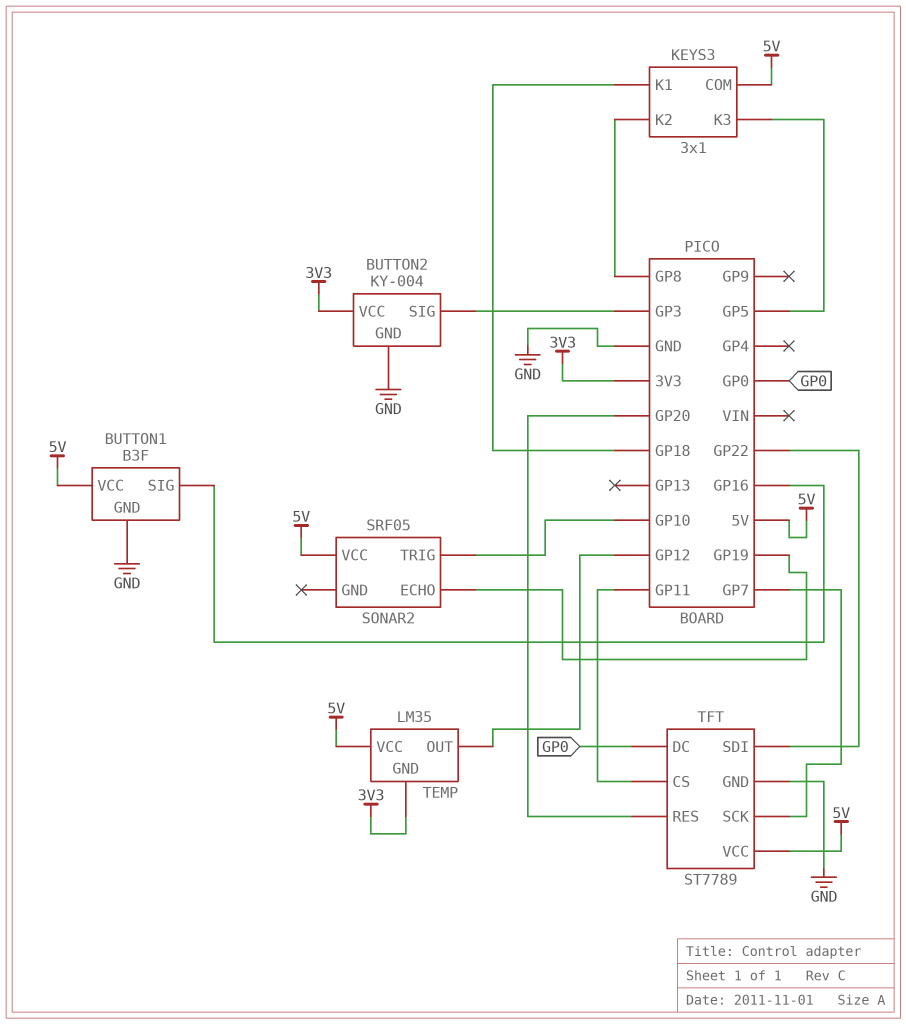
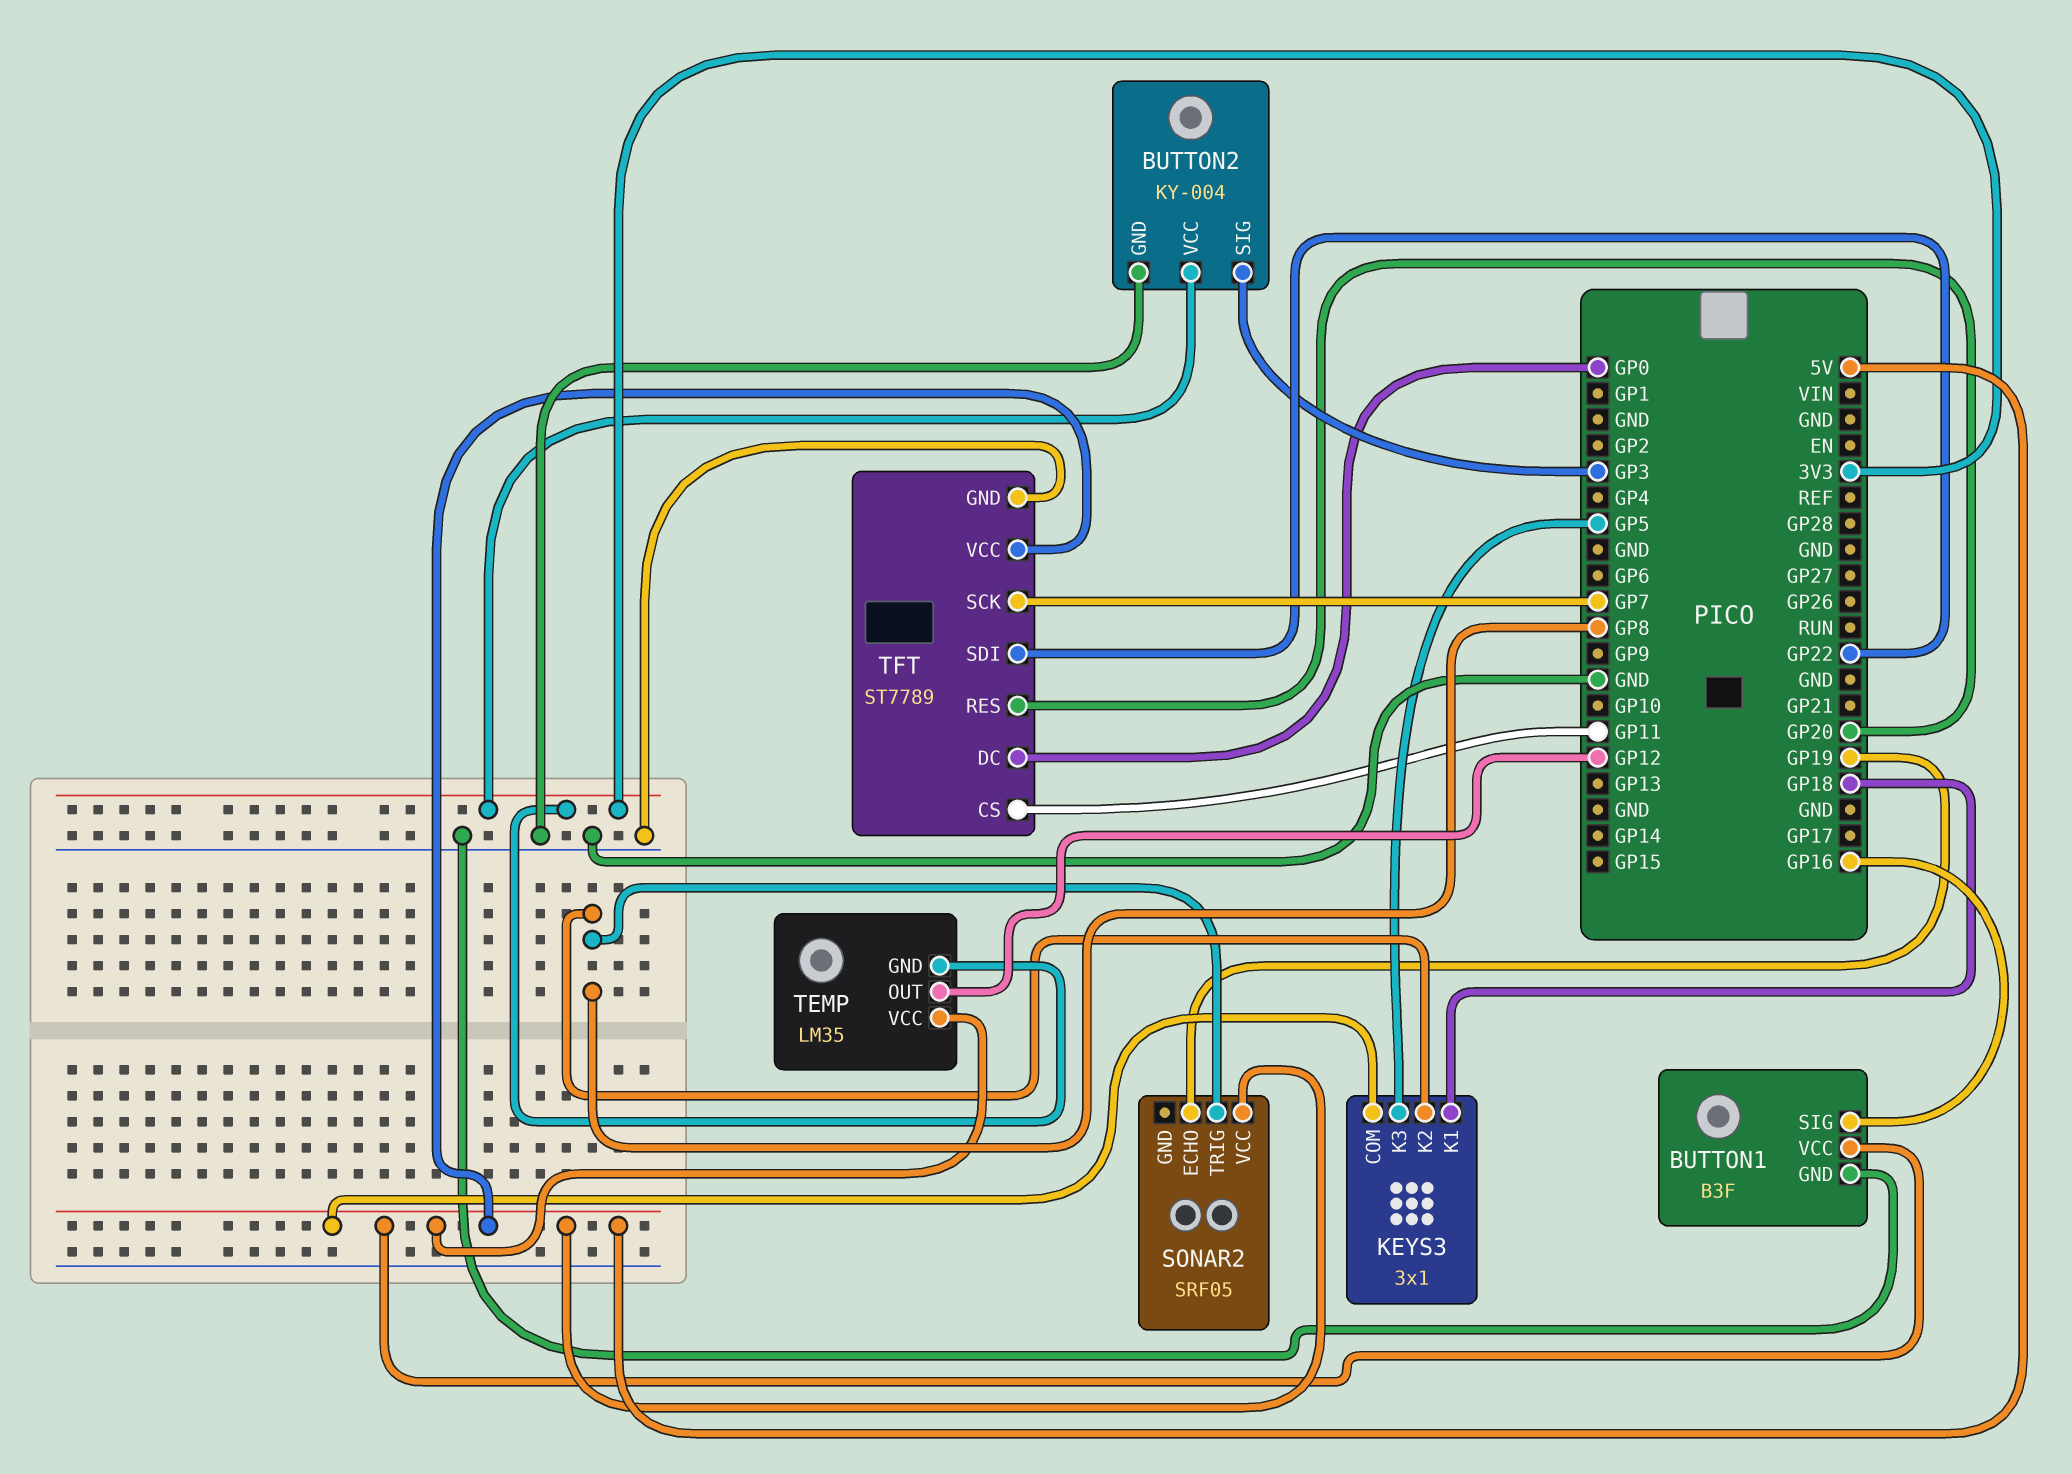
SONAR2 pin TRIG: GP10 -> GP8

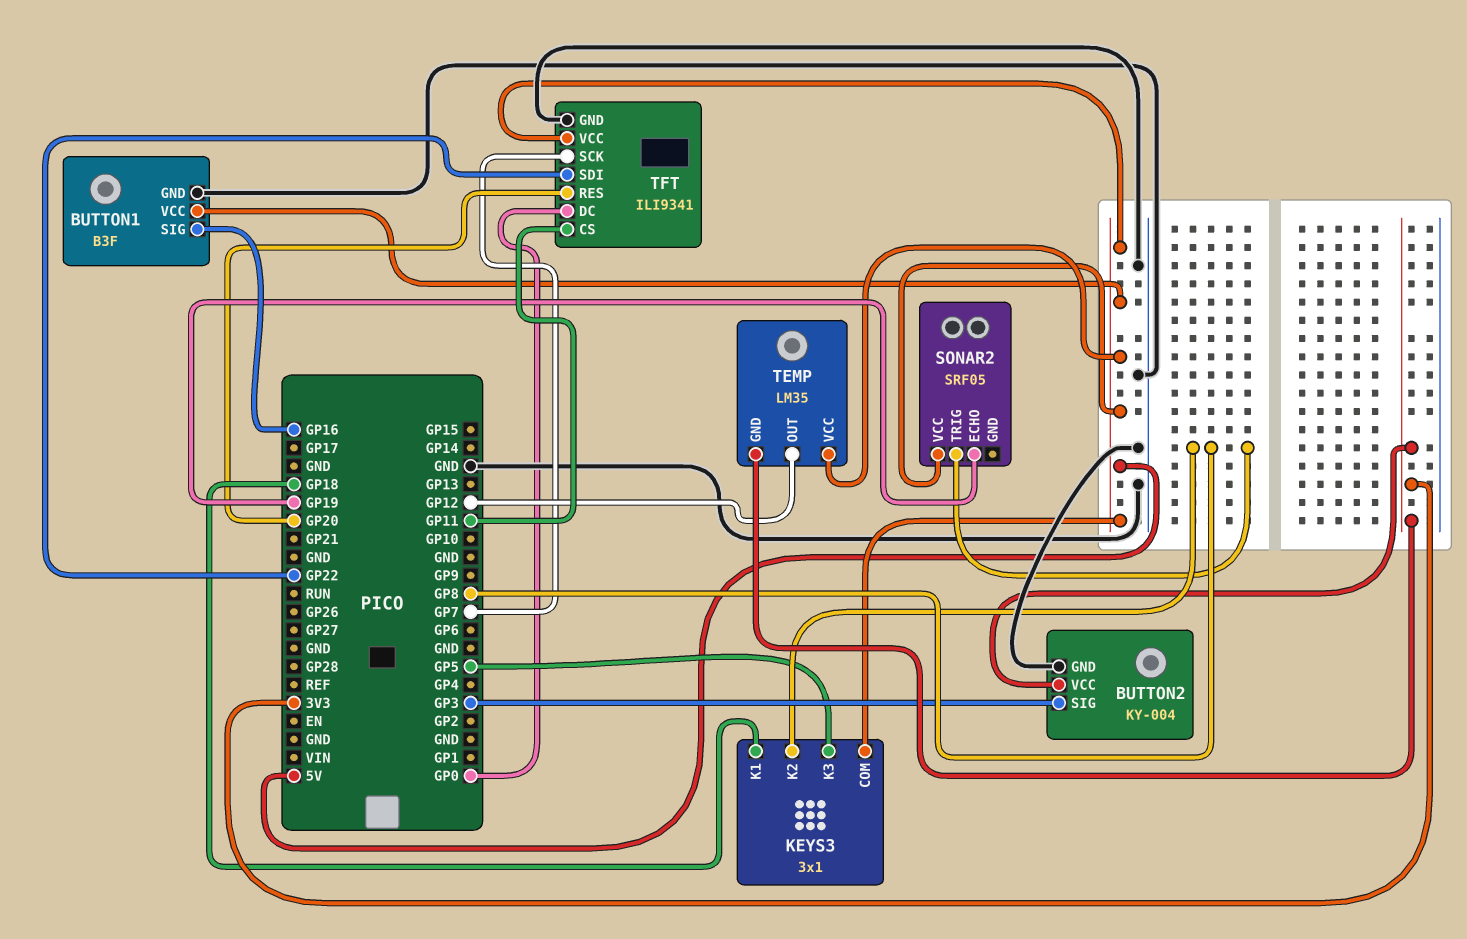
TFT: ST7789 -> ILI9341

